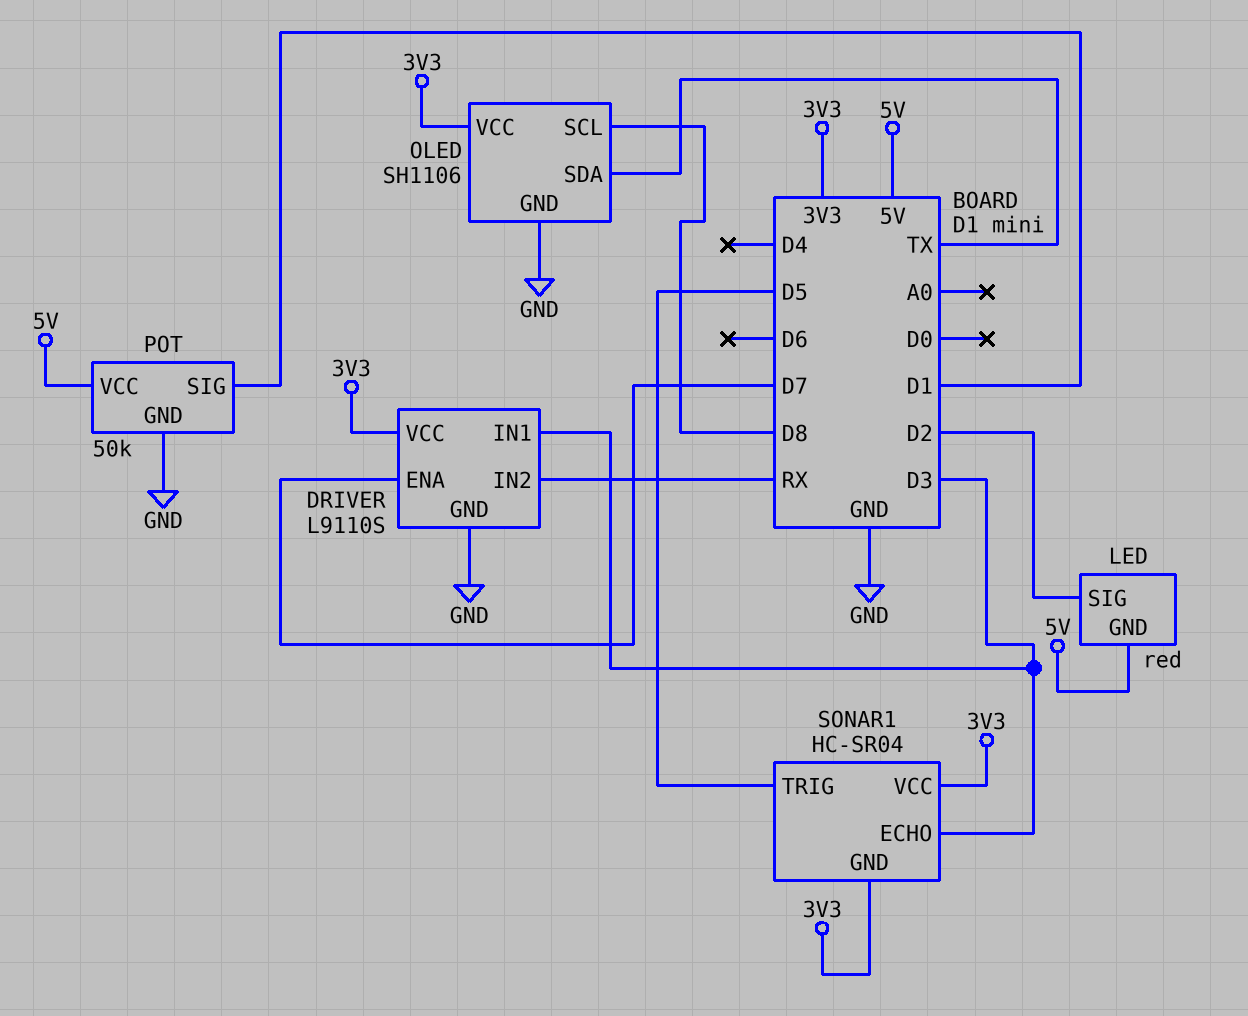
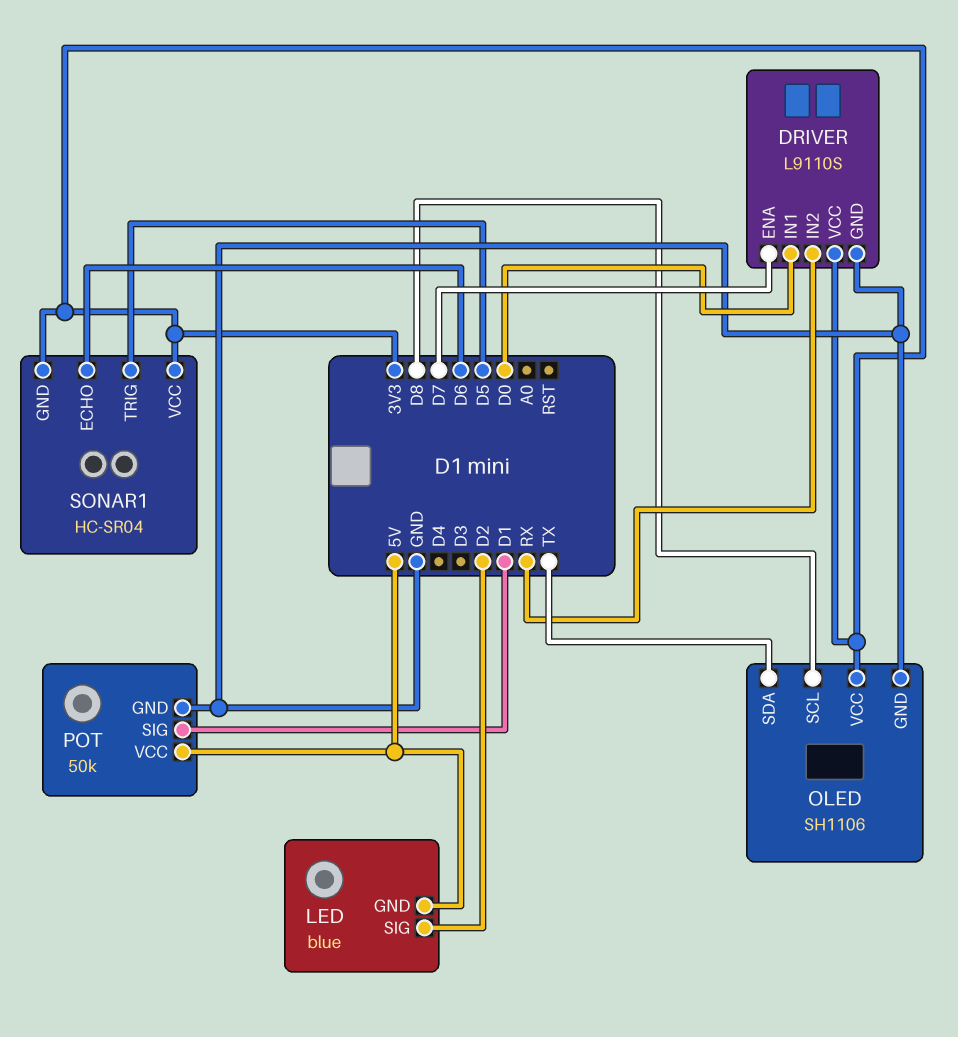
DRIVER pin IN1: D3 -> D0
LED: red -> blue
SONAR1 pin ECHO: D3 -> D6

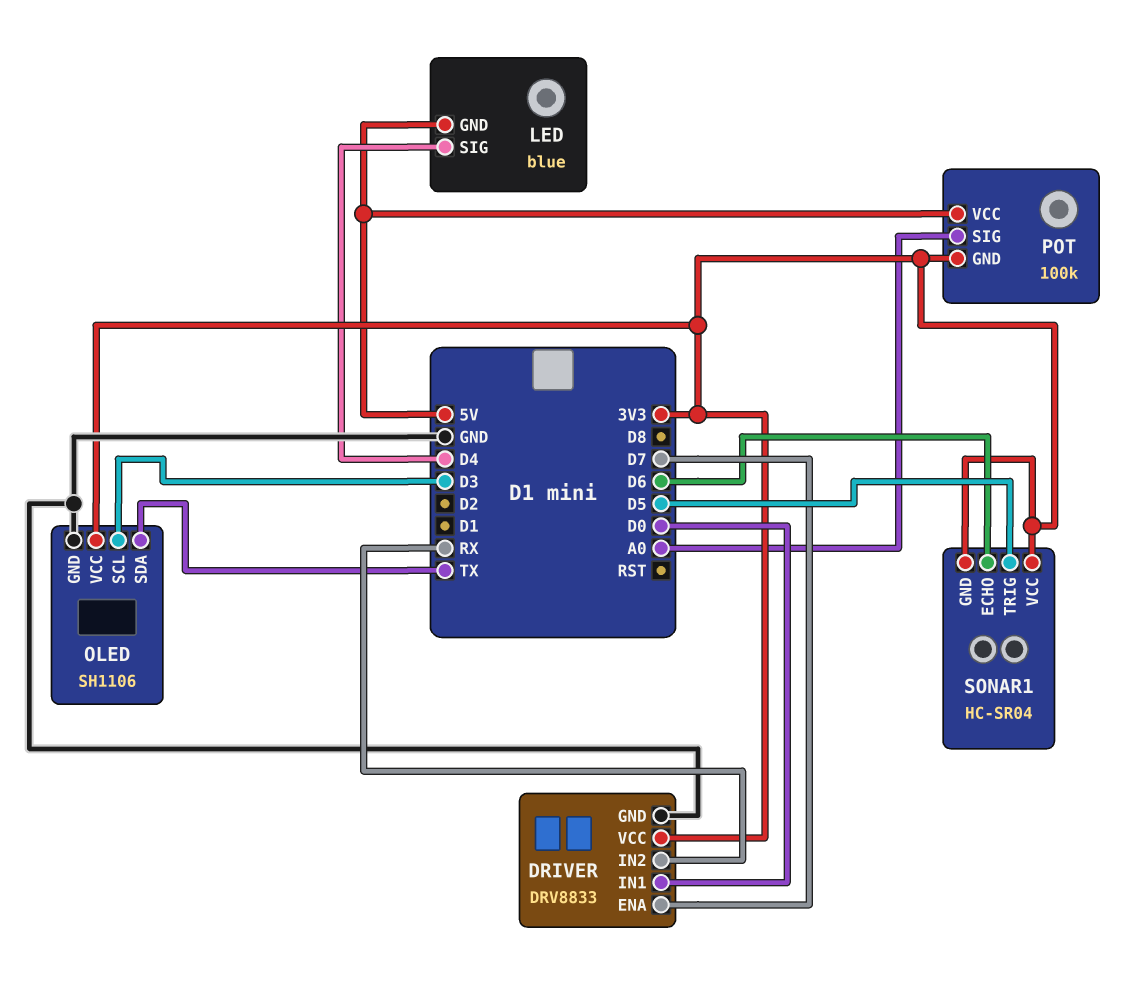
DRIVER: L9110S -> DRV8833
LED pin SIG: D2 -> D4
OLED pin SCL: D8 -> D3
POT: 50k -> 100k
POT pin GND: GND -> 3V3
POT pin SIG: D1 -> A0

